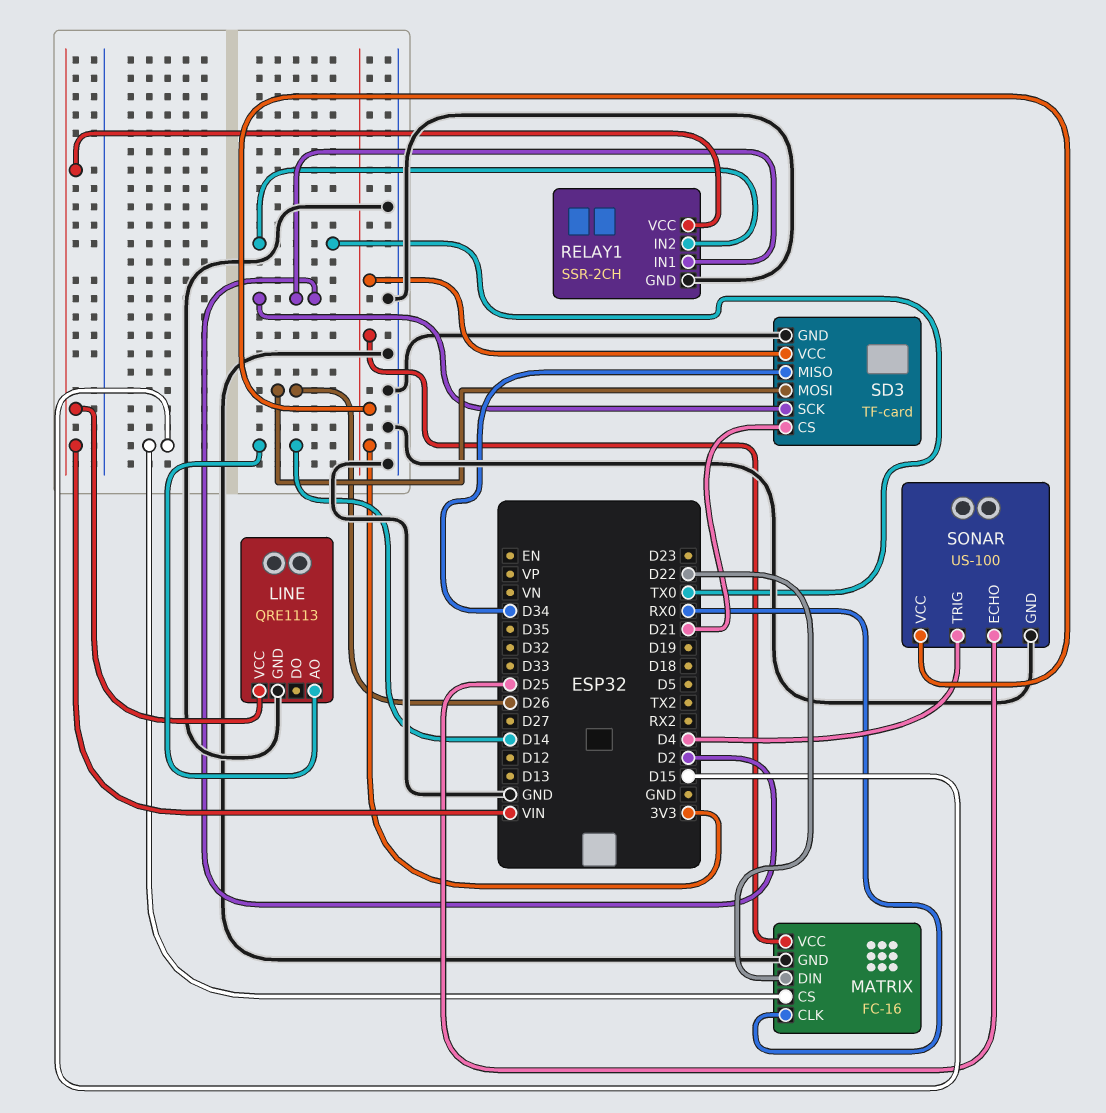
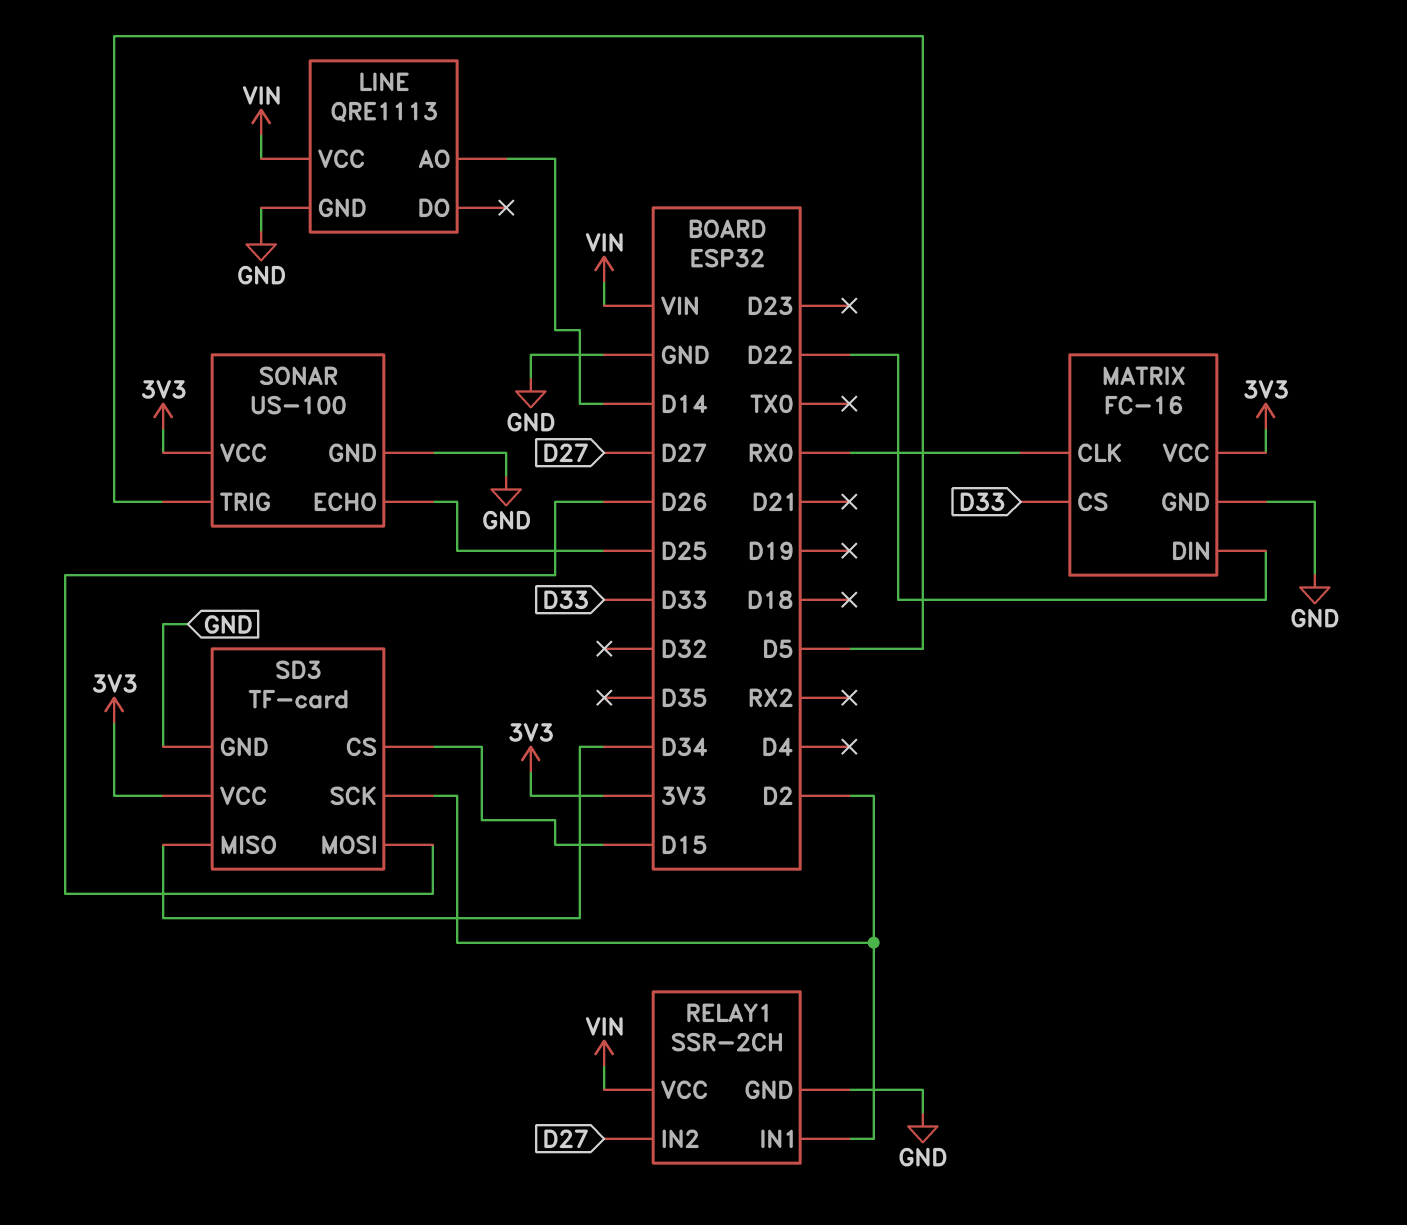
MATRIX pin CS: D15 -> D33
RELAY1 pin IN2: TX0 -> D27
SD3 pin CS: D21 -> D15
SONAR pin TRIG: D4 -> D5

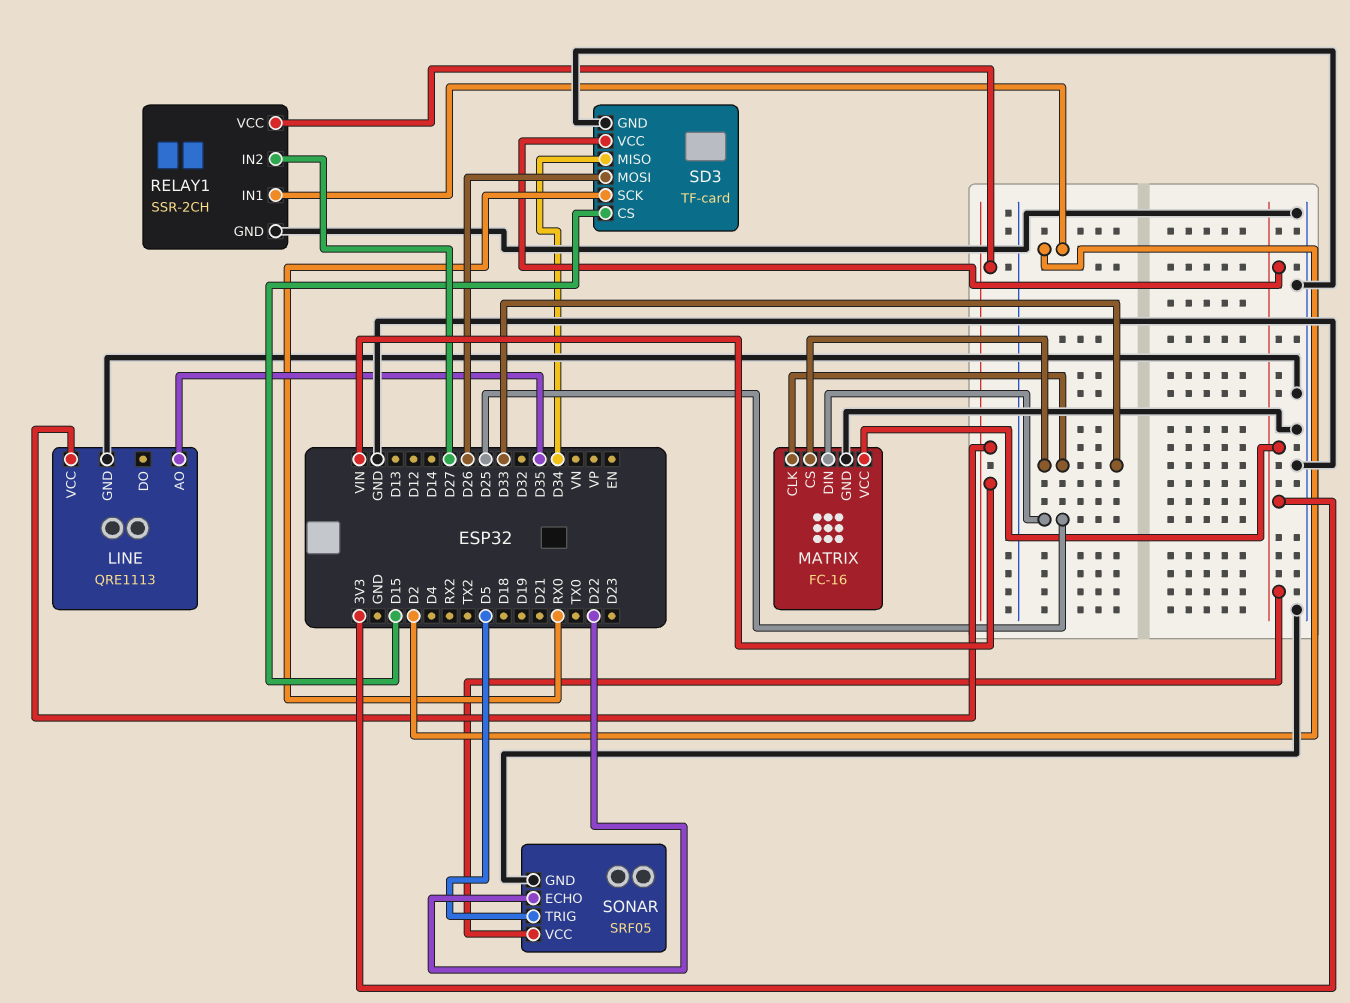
LINE pin AO: D14 -> D35
MATRIX pin CLK: RX0 -> D33
MATRIX pin DIN: D22 -> D25
SD3 pin SCK: D2 -> RX0
SONAR: US-100 -> SRF05
SONAR pin ECHO: D25 -> D22

